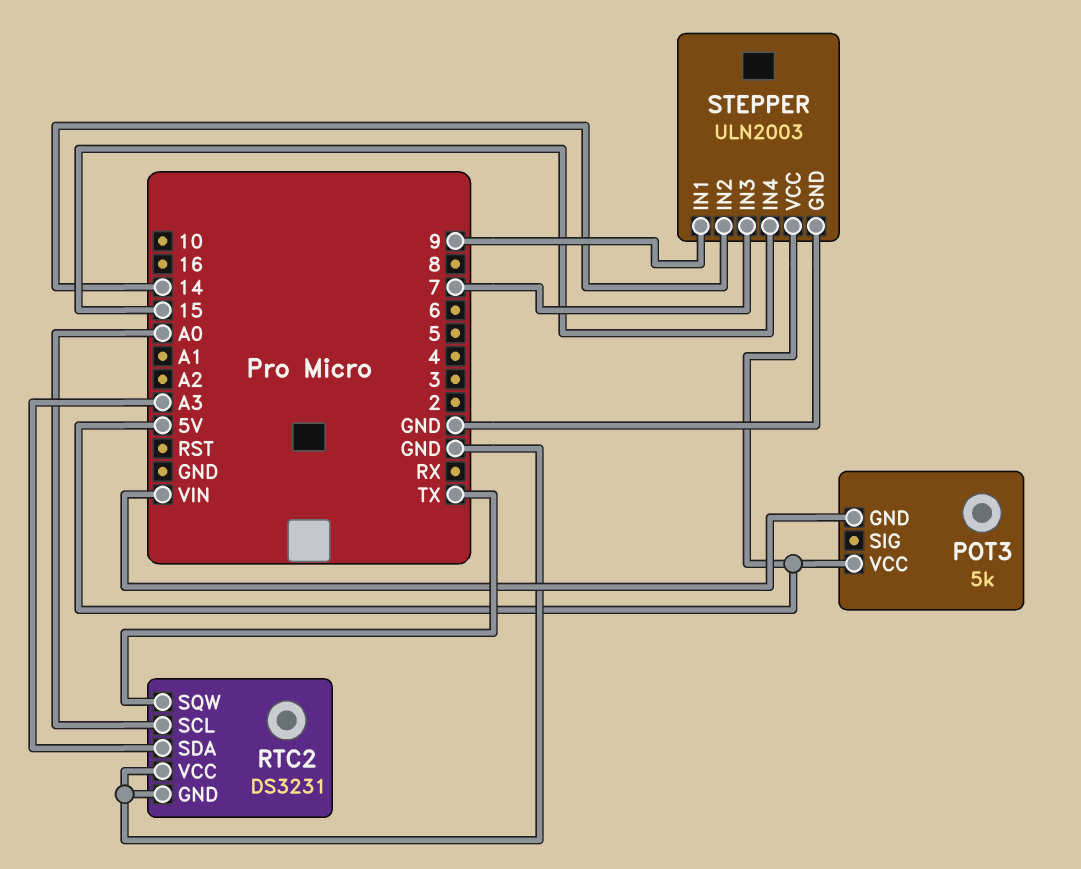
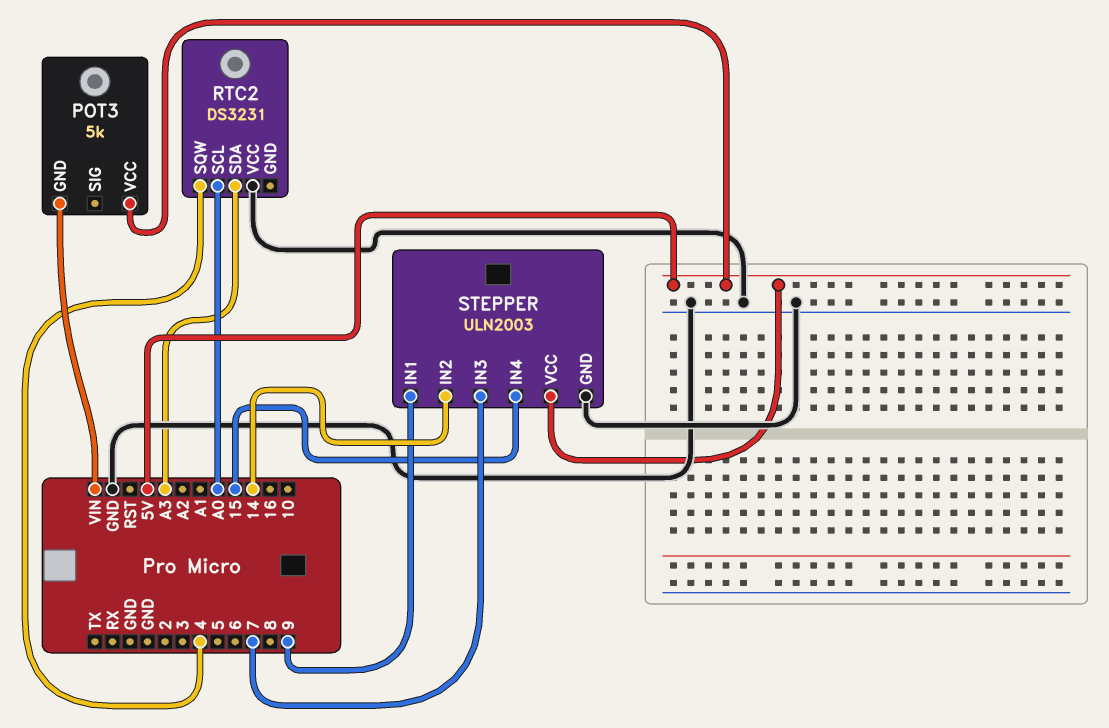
RTC2 pin GND: GND -> none
RTC2 pin SQW: TX -> 4

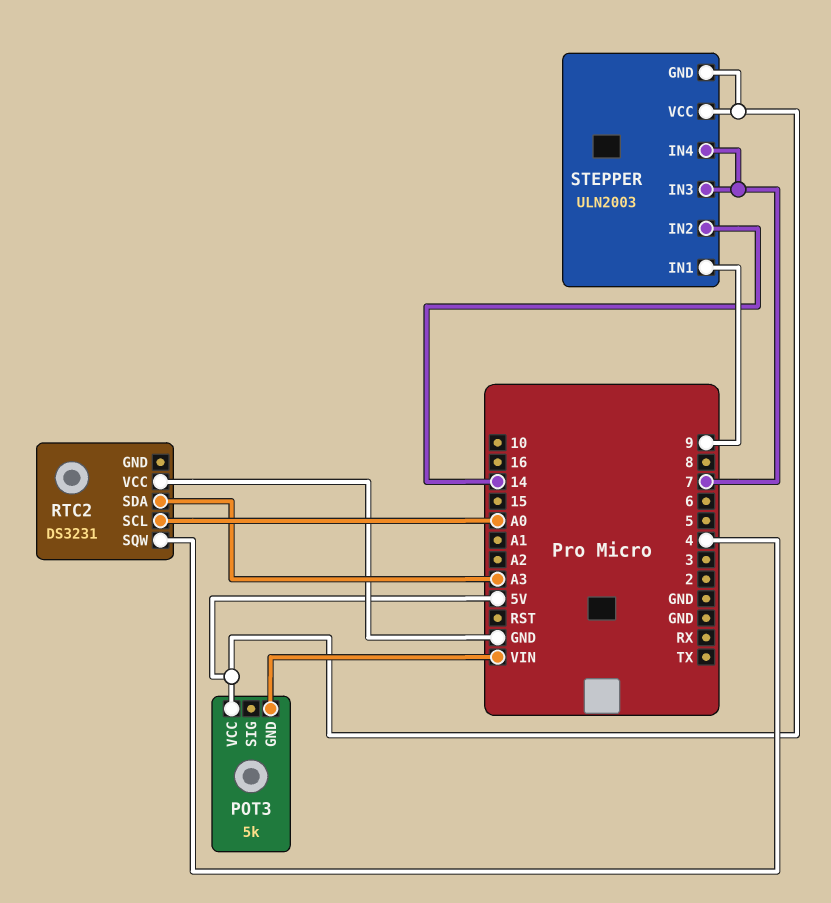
STEPPER pin GND: GND -> 5V
STEPPER pin IN4: 15 -> 7

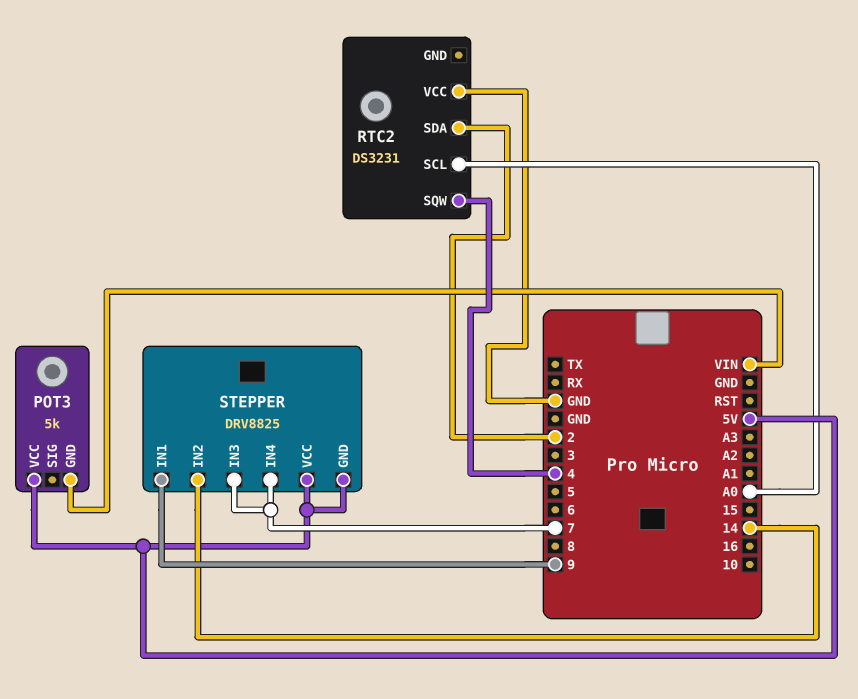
RTC2 pin SDA: A3 -> 2
STEPPER: ULN2003 -> DRV8825

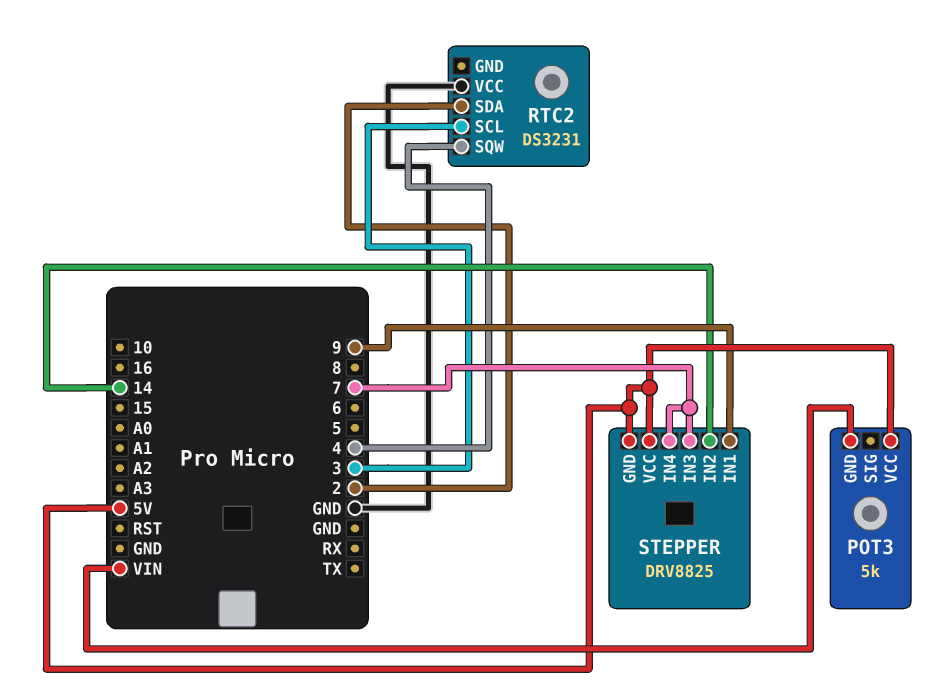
RTC2 pin SCL: A0 -> 3

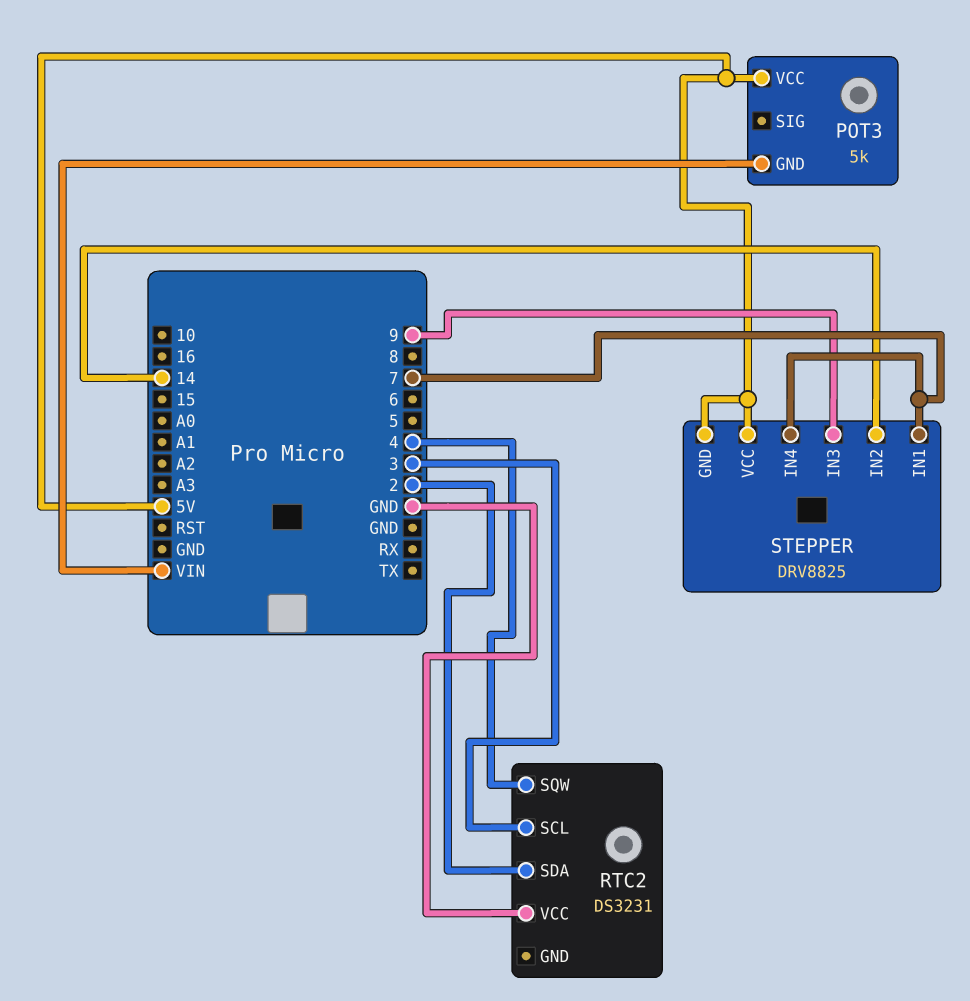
STEPPER pin IN1: 9 -> 7
STEPPER pin IN3: 7 -> 9

